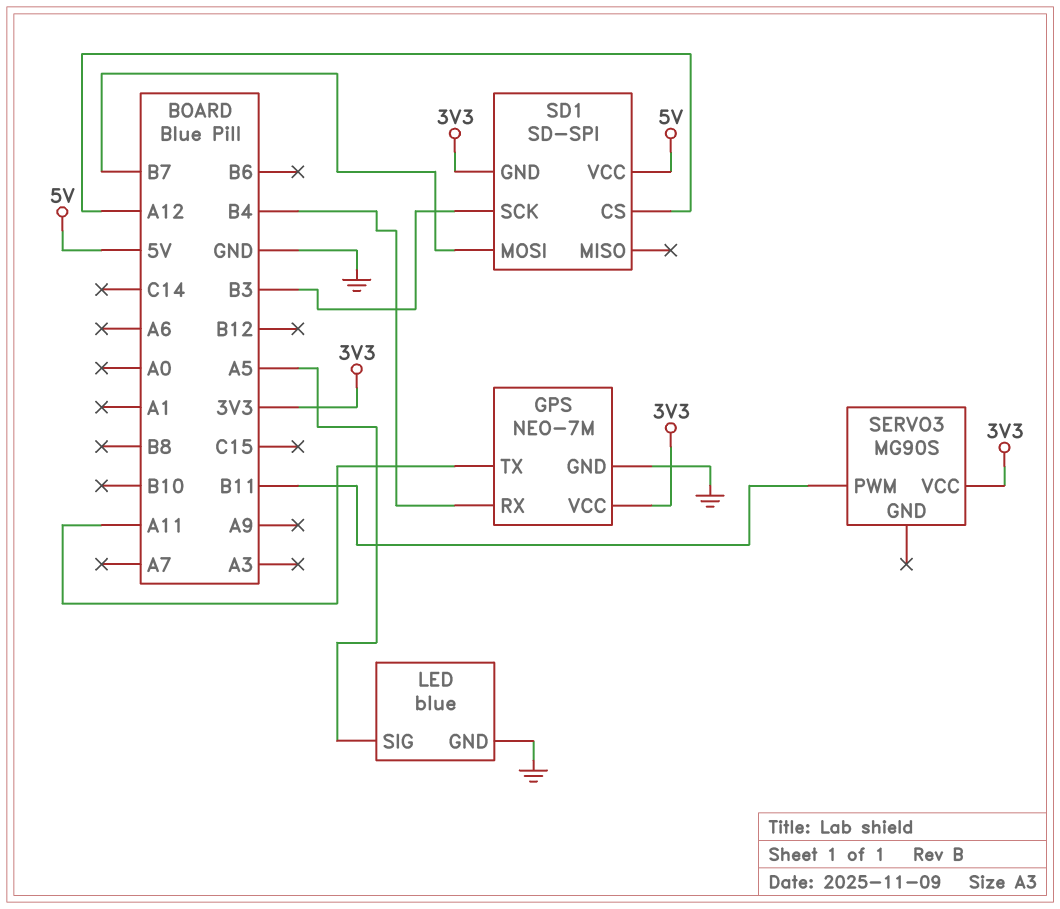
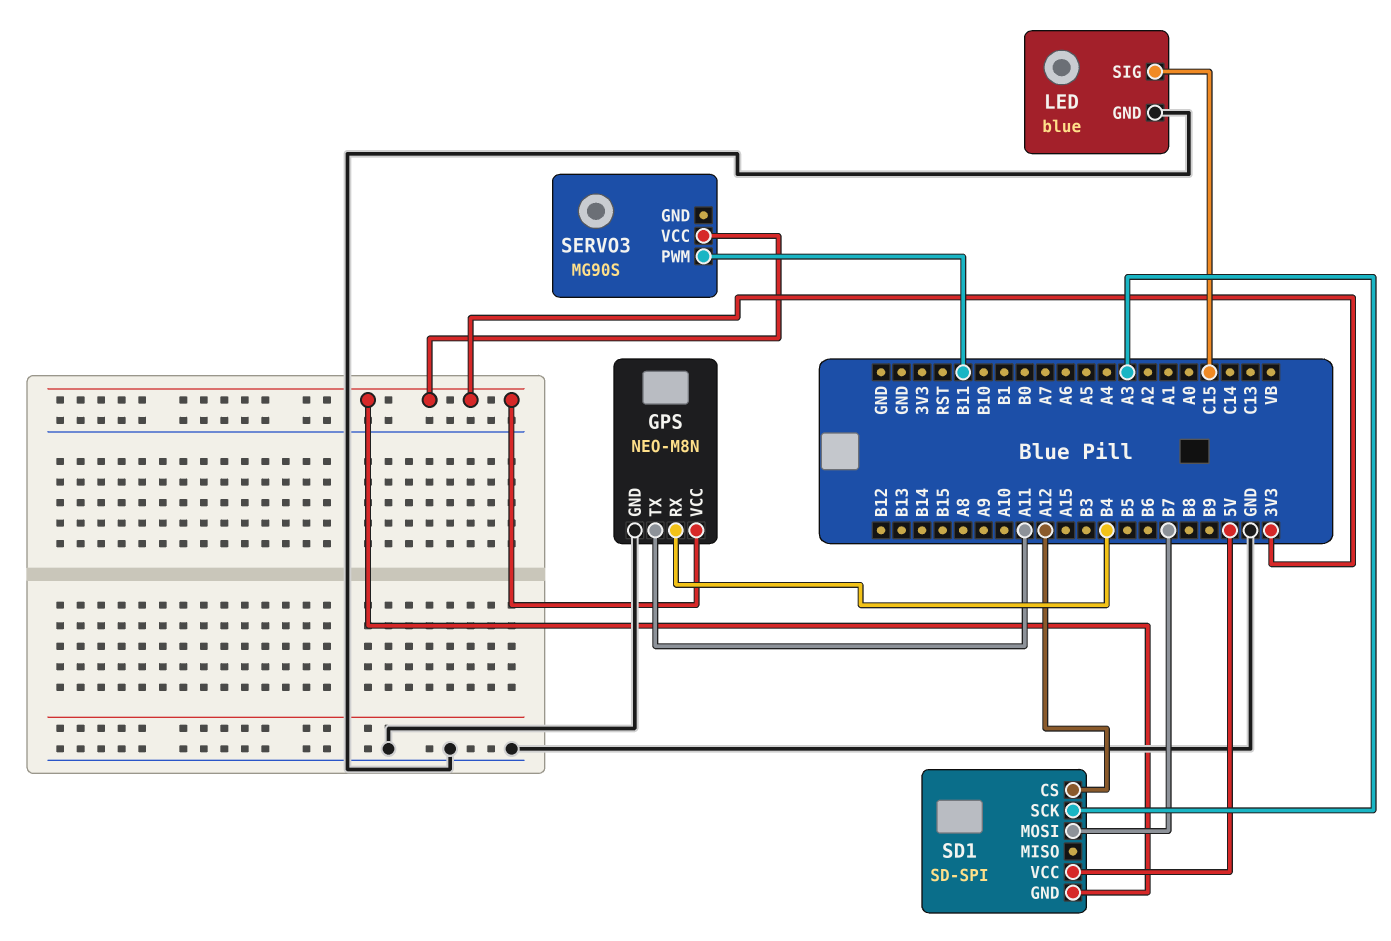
GPS: NEO-7M -> NEO-M8N
LED pin SIG: A5 -> C15
SD1 pin SCK: B3 -> A3

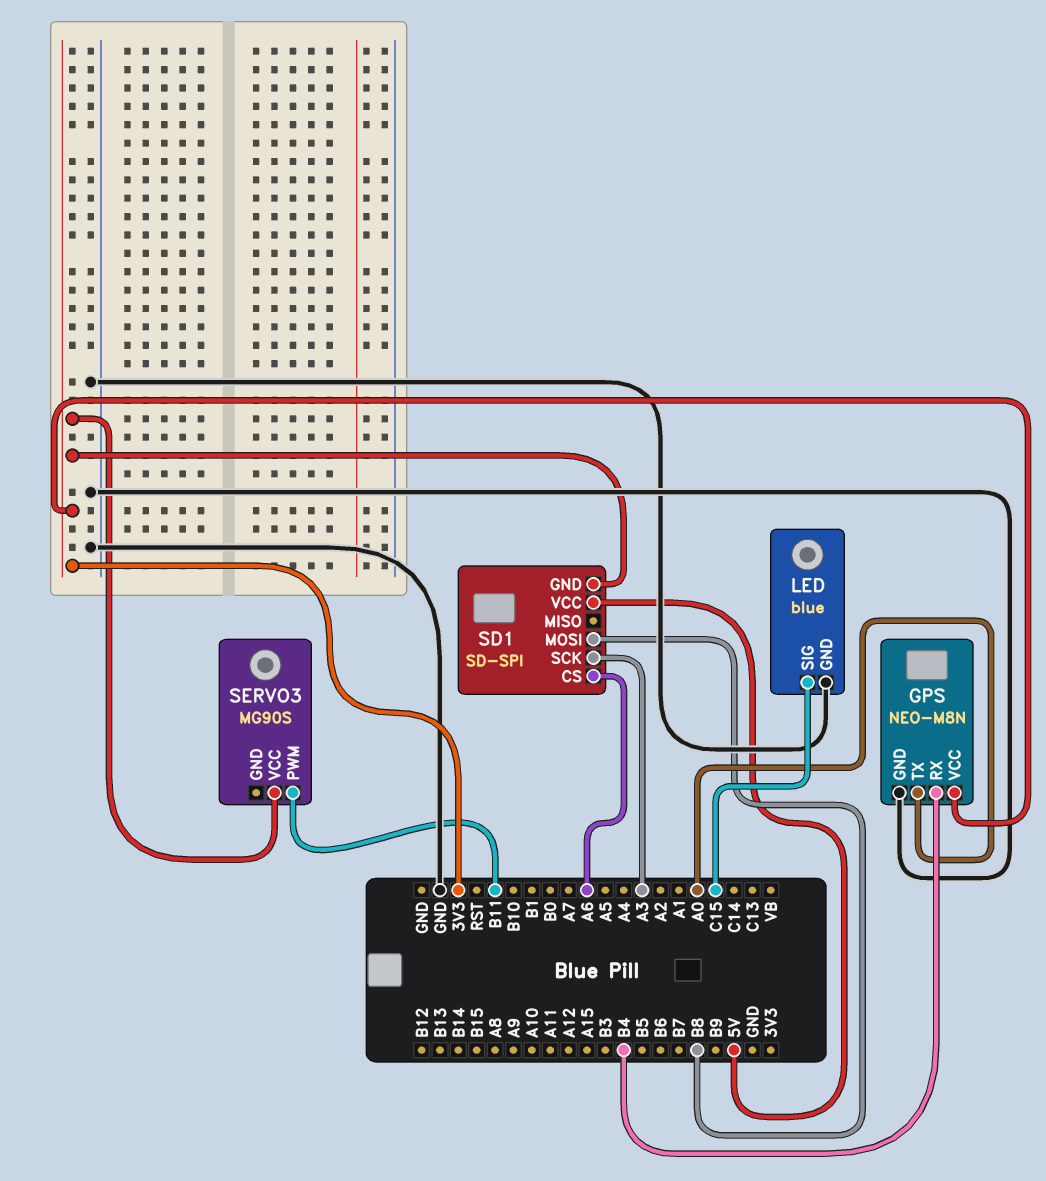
GPS pin TX: A11 -> A0
SD1 pin CS: A12 -> A6
SD1 pin MOSI: B7 -> B8

